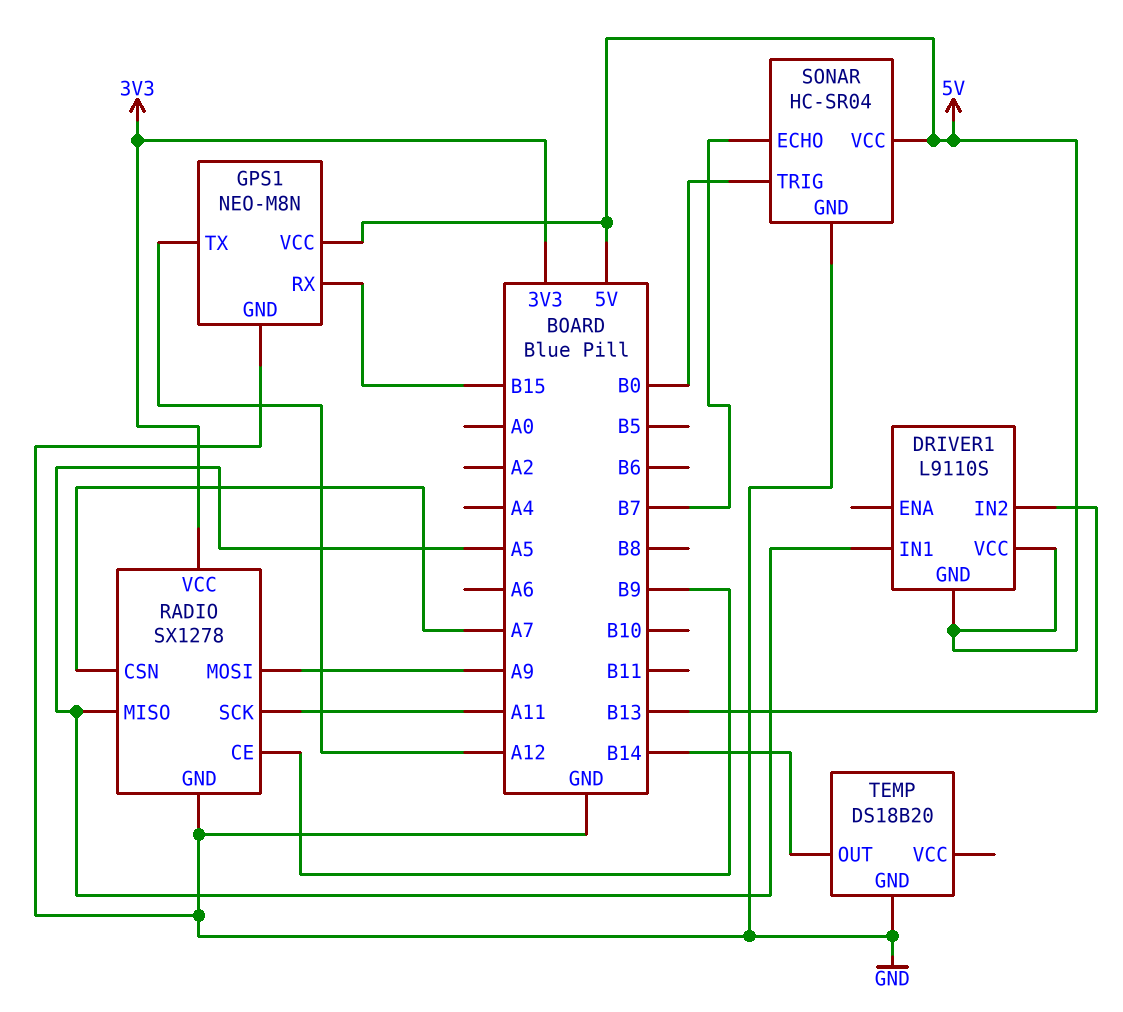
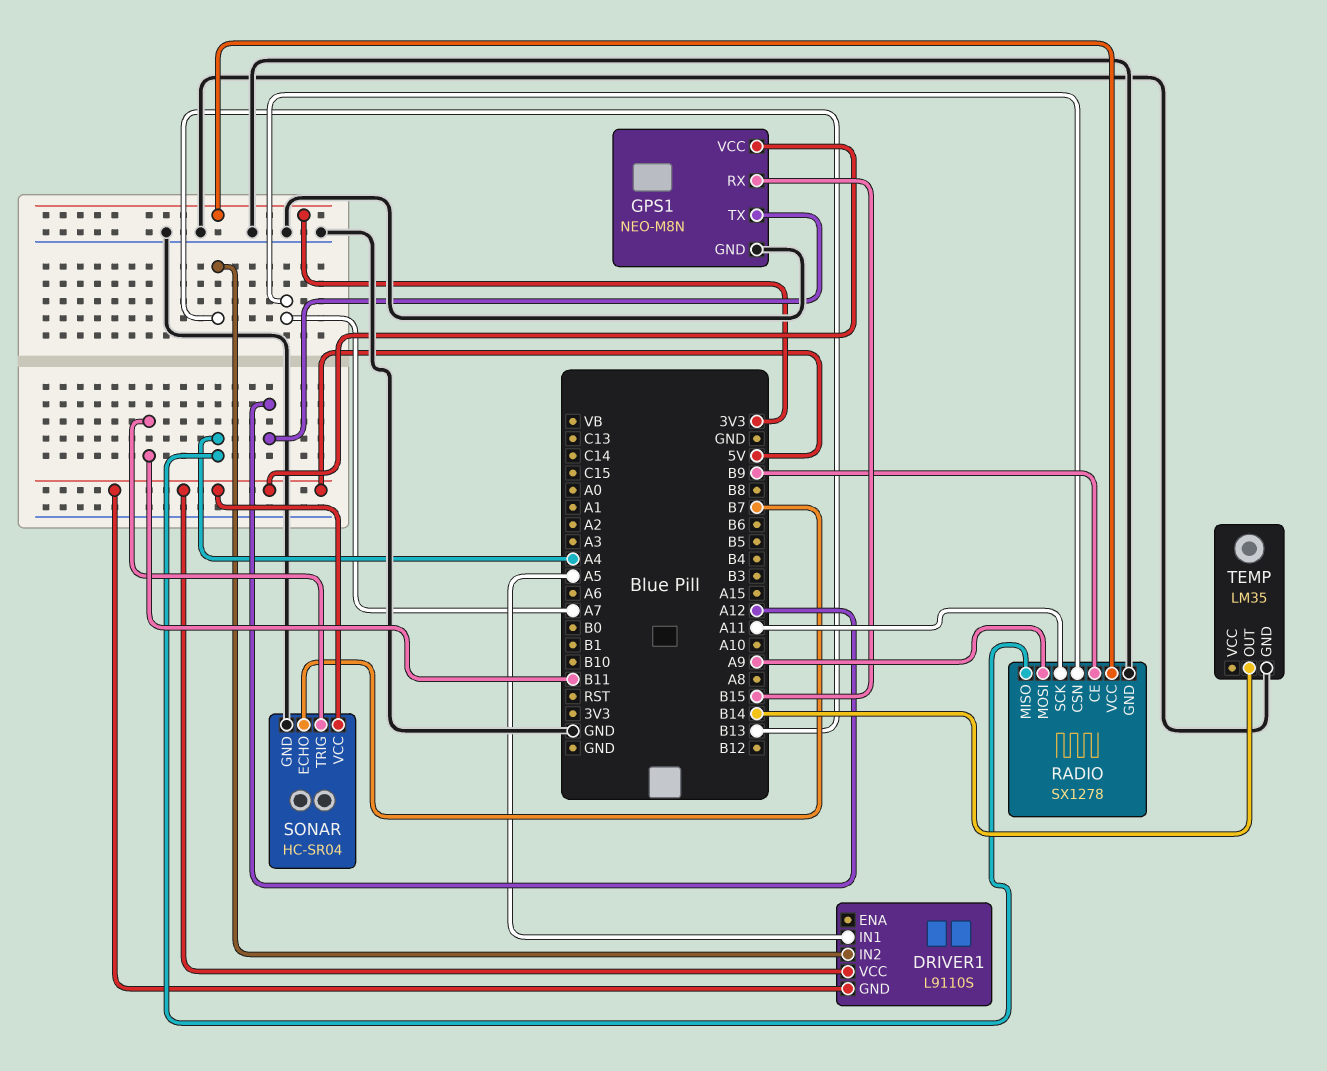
RADIO pin MISO: A5 -> A4
SONAR pin TRIG: B0 -> B11
TEMP: DS18B20 -> LM35

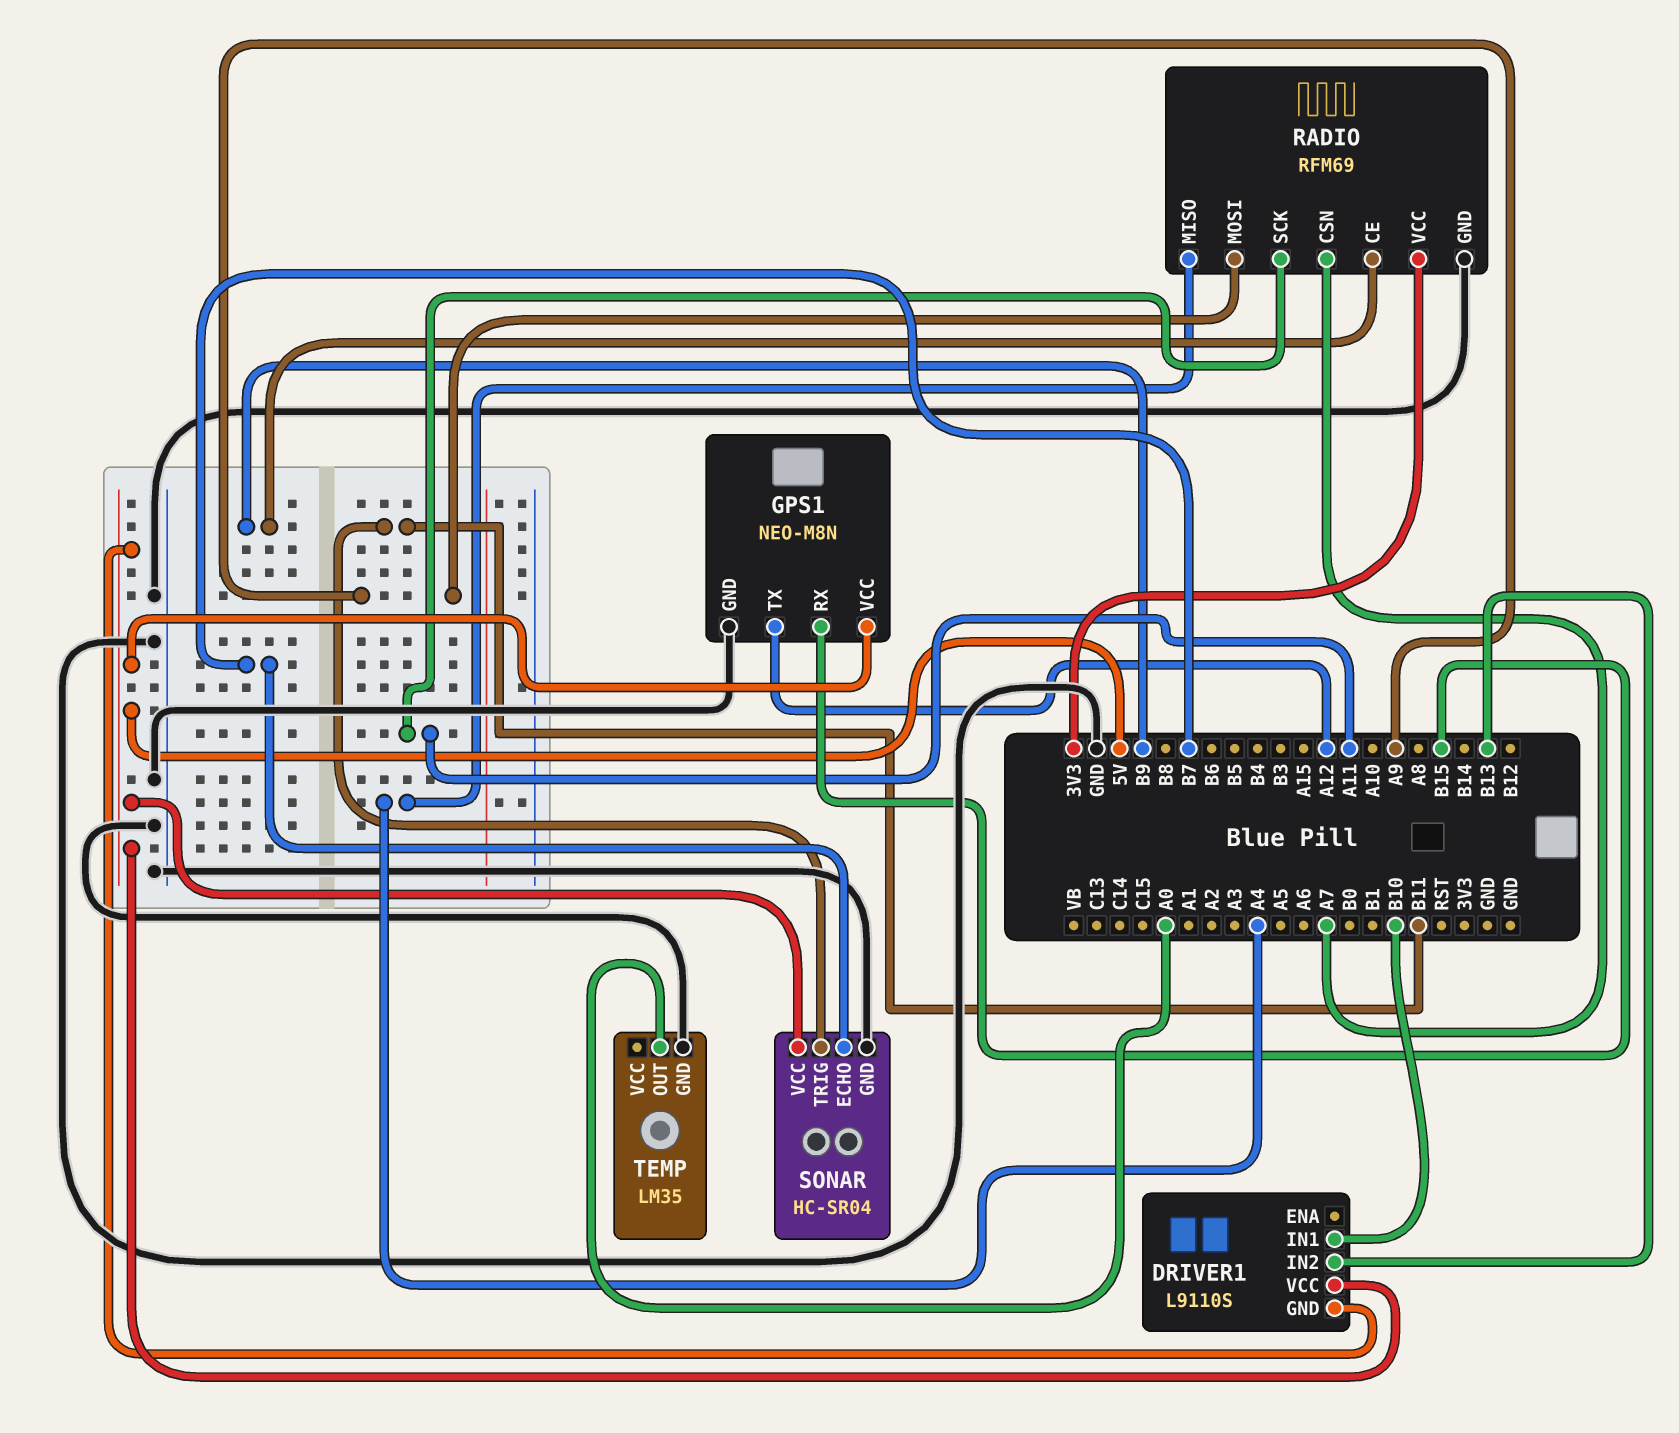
DRIVER1 pin IN1: A5 -> B10
RADIO: SX1278 -> RFM69
TEMP pin OUT: B14 -> A0

